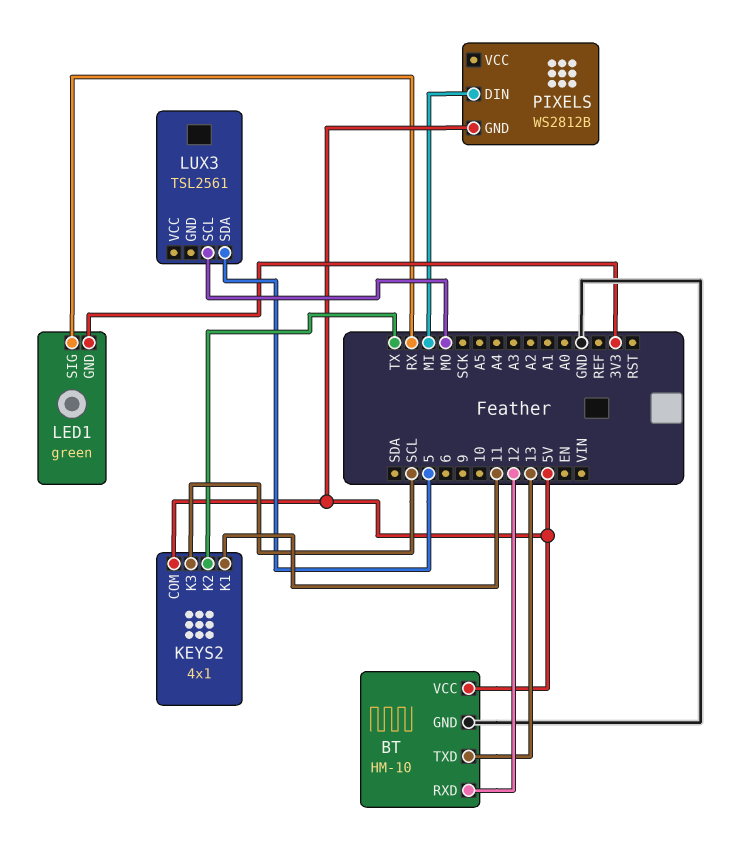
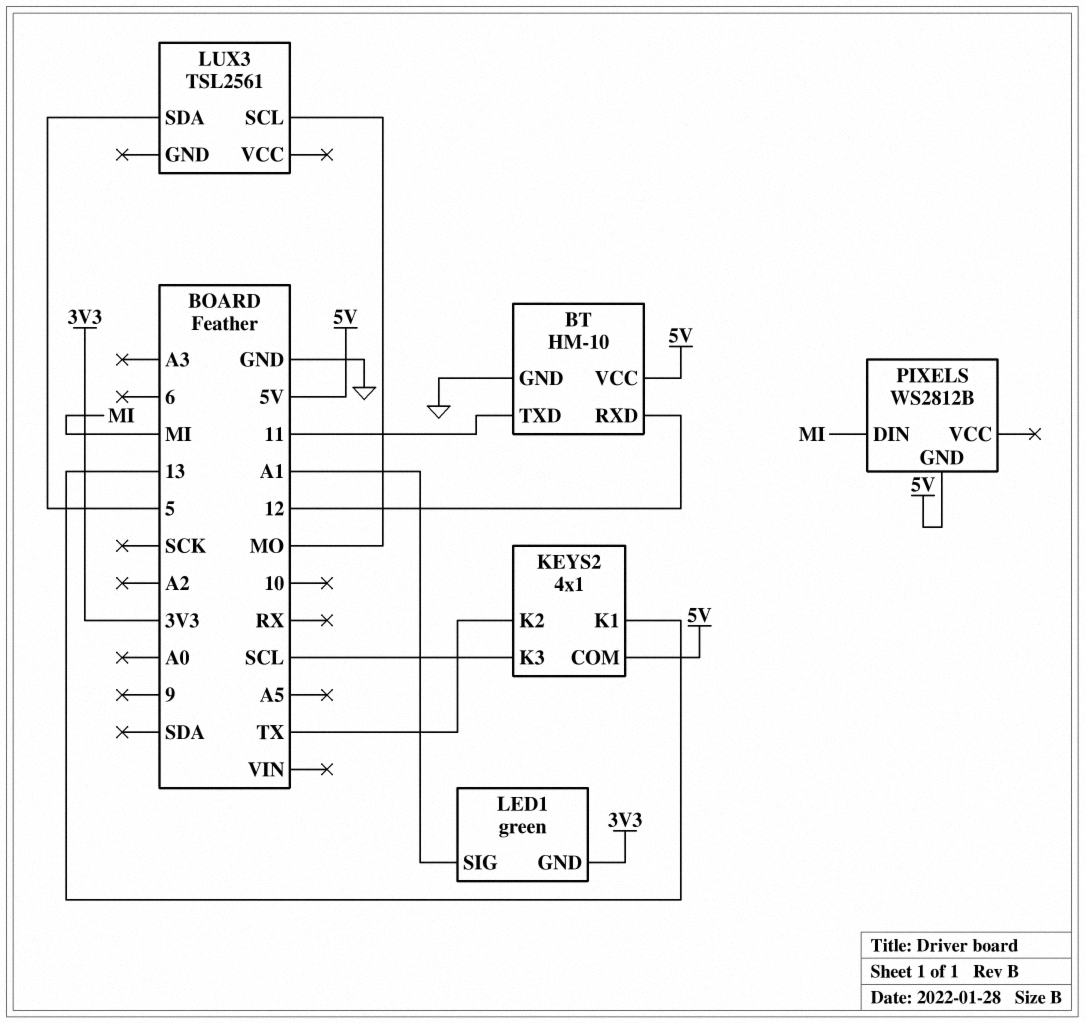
BT pin TXD: 13 -> 11
KEYS2 pin K1: 11 -> 13
LED1 pin SIG: RX -> A1

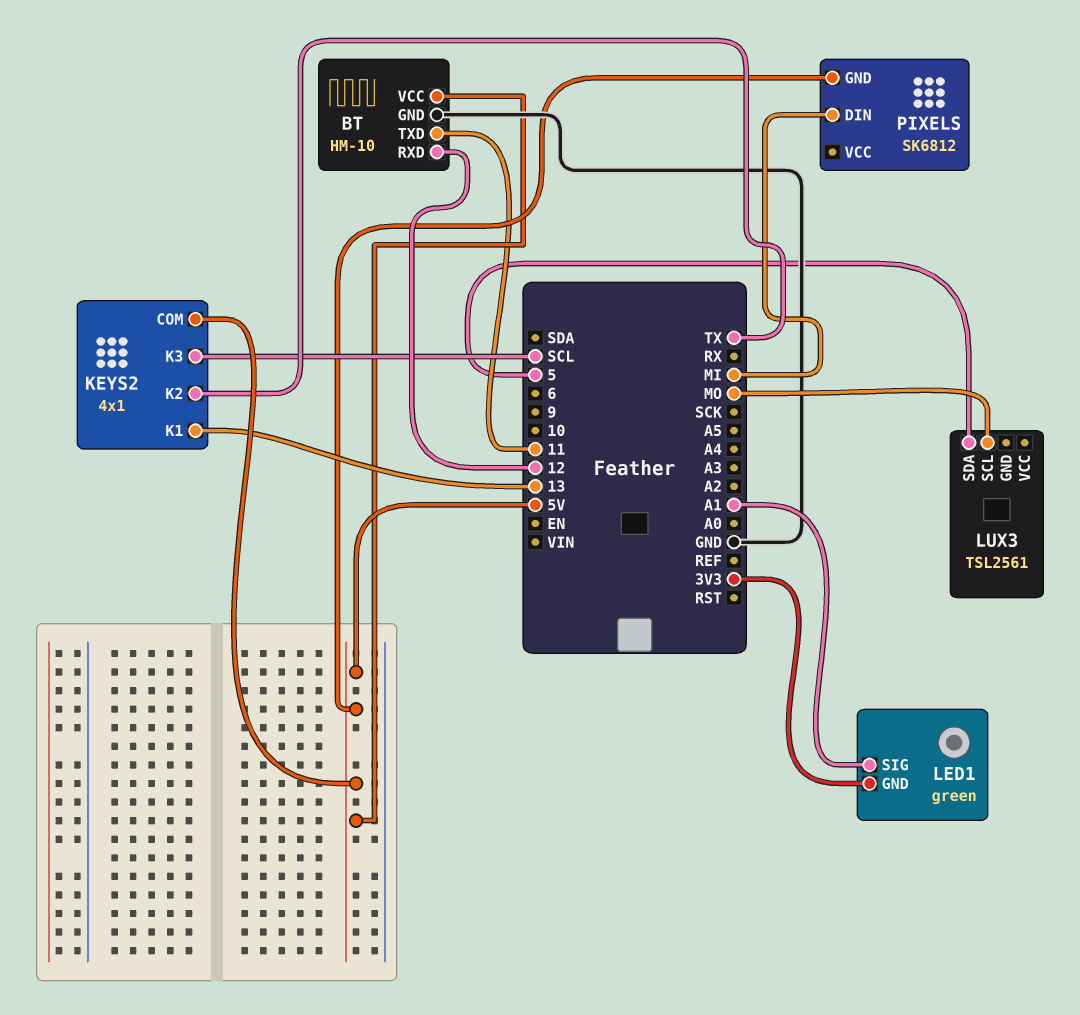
PIXELS: WS2812B -> SK6812

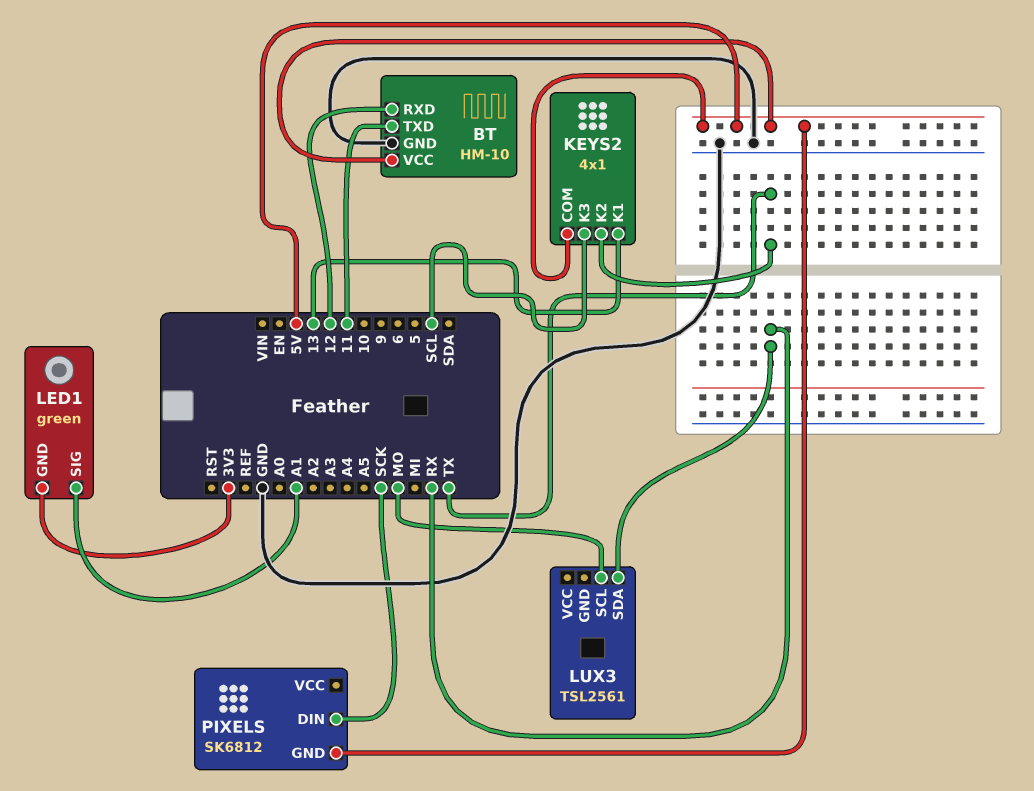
LUX3 pin SDA: 5 -> RX
PIXELS pin DIN: MI -> SCK

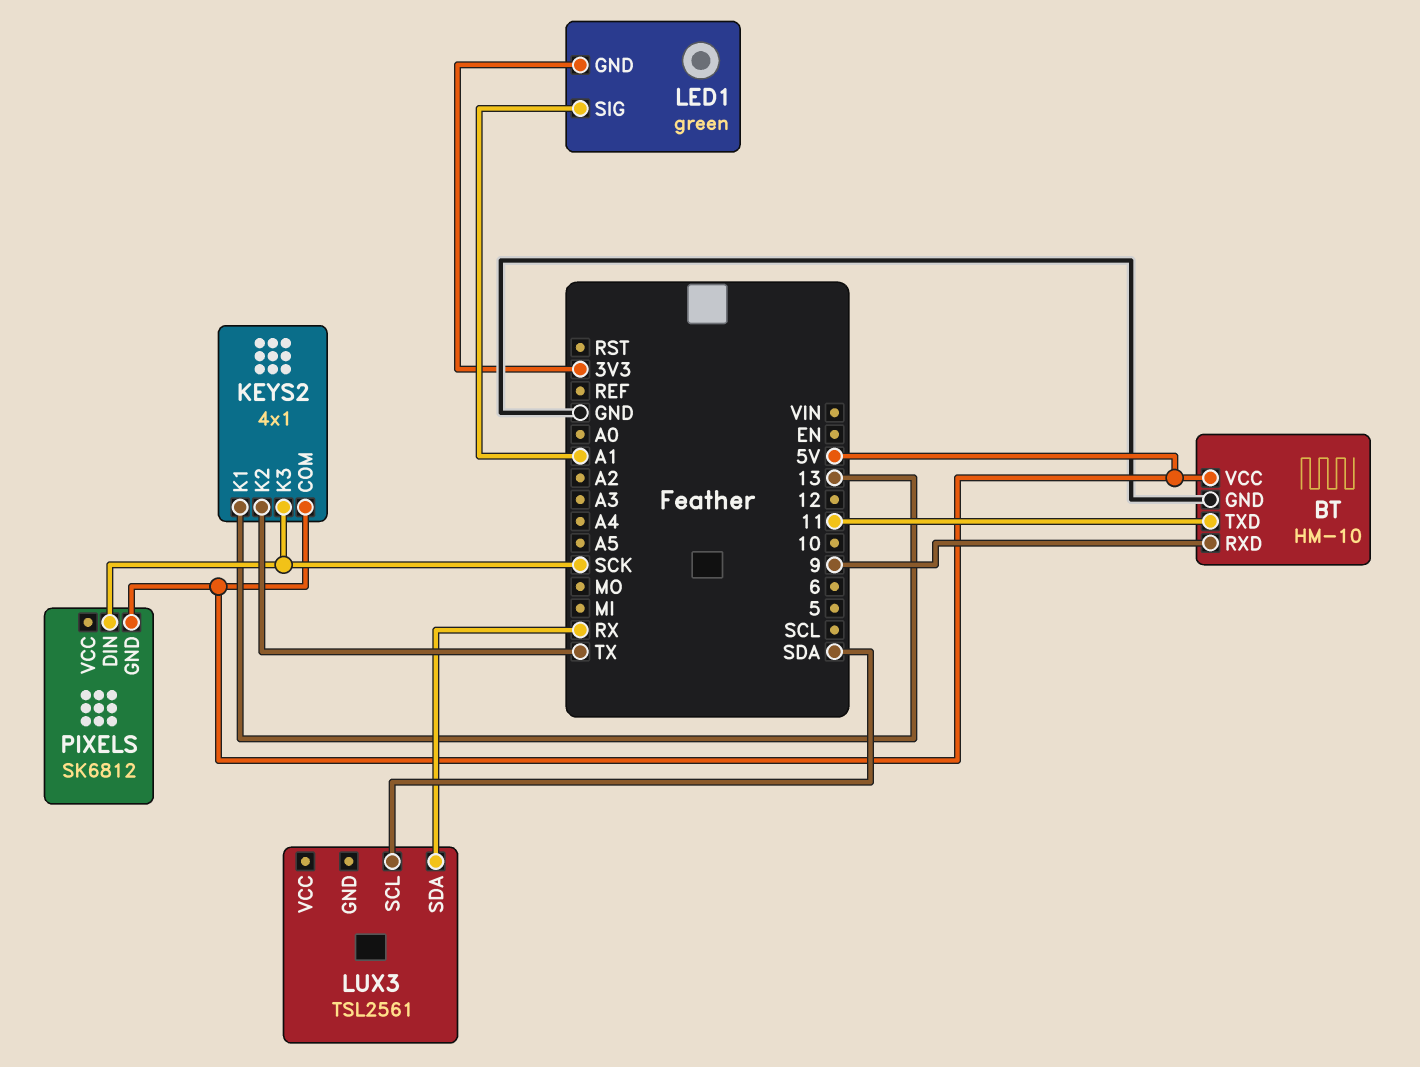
BT pin RXD: 12 -> 9
KEYS2 pin K3: SCL -> SCK
LUX3 pin SCL: MO -> SDA

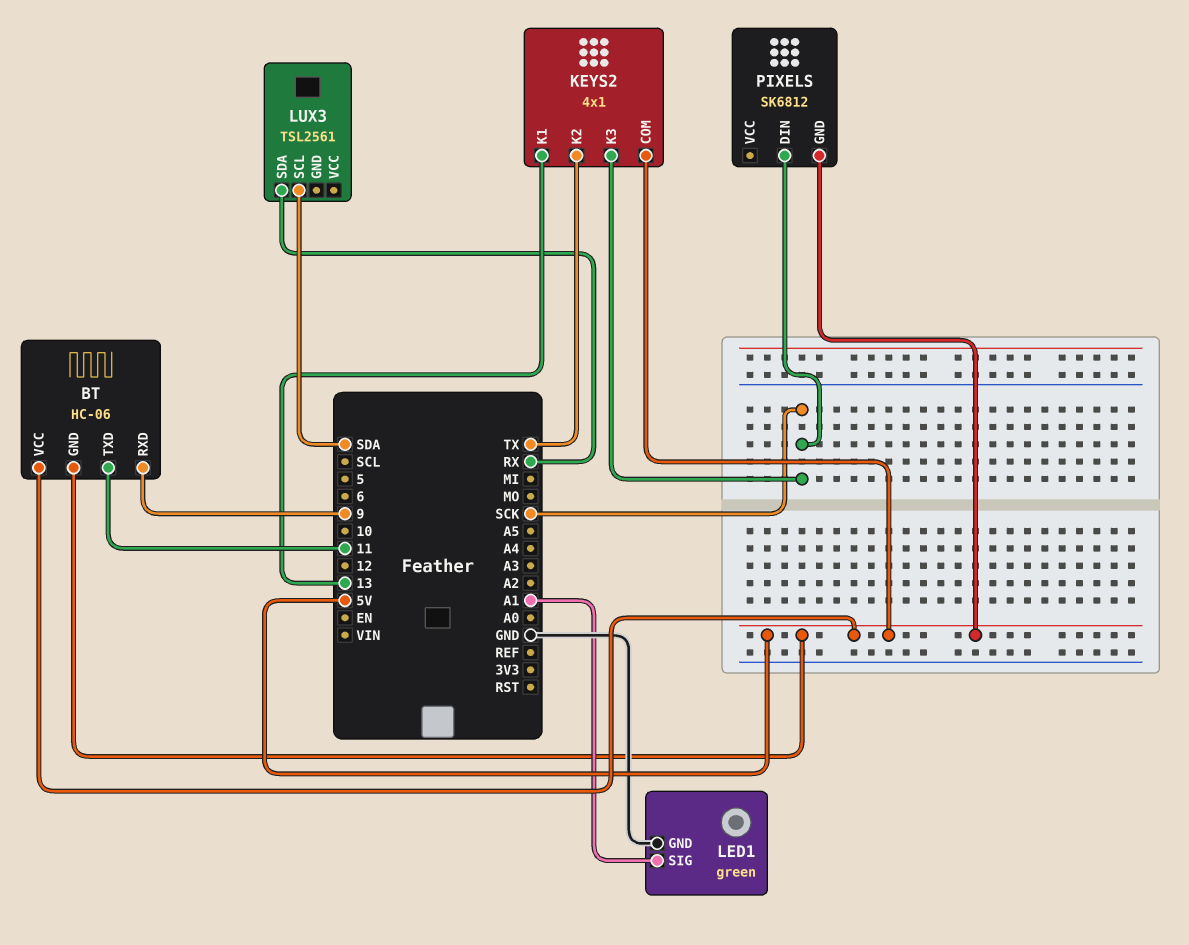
BT: HM-10 -> HC-06
BT pin GND: GND -> 5V
LED1 pin GND: 3V3 -> GND

